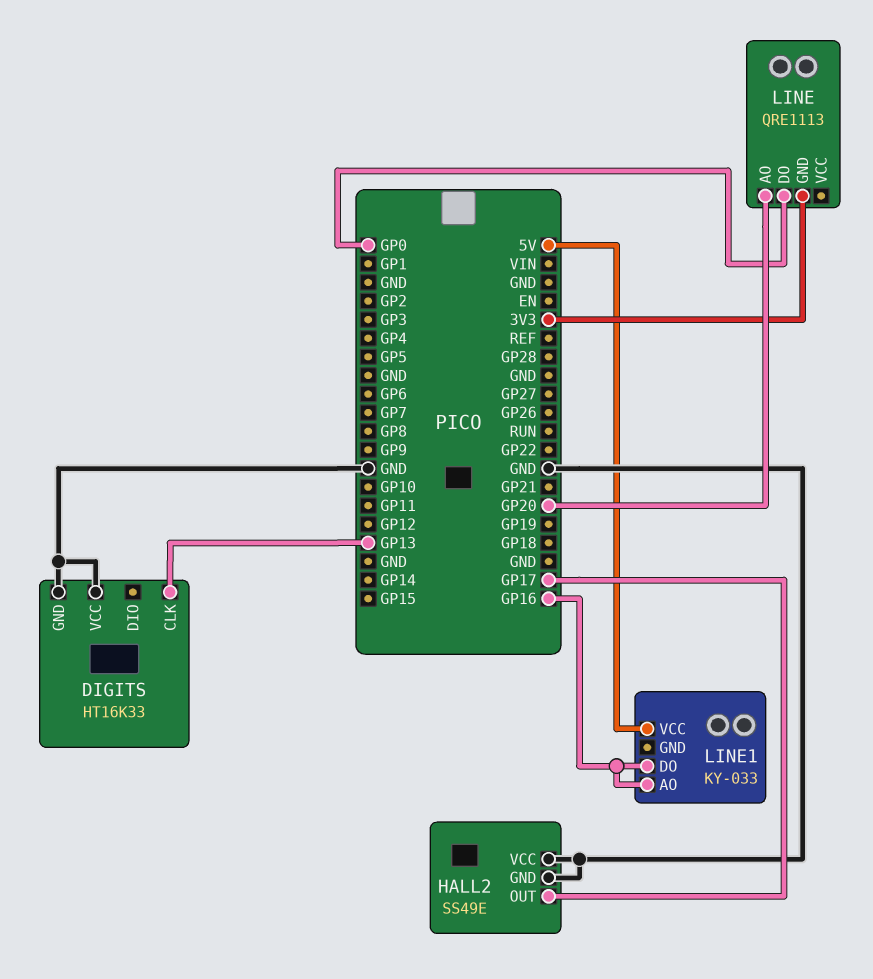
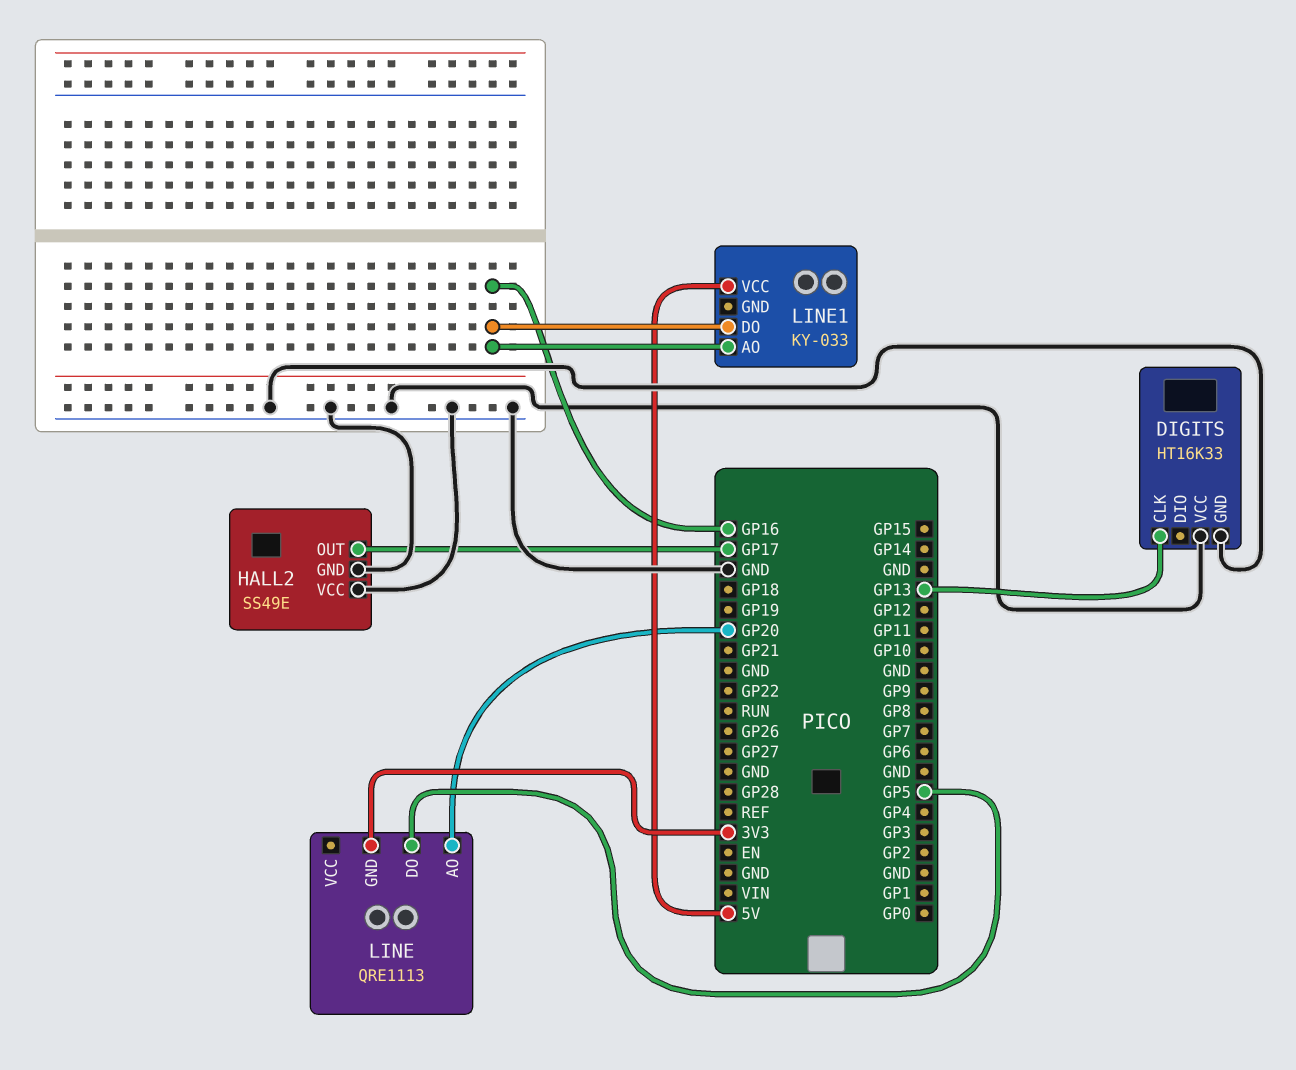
LINE pin DO: GP0 -> GP5

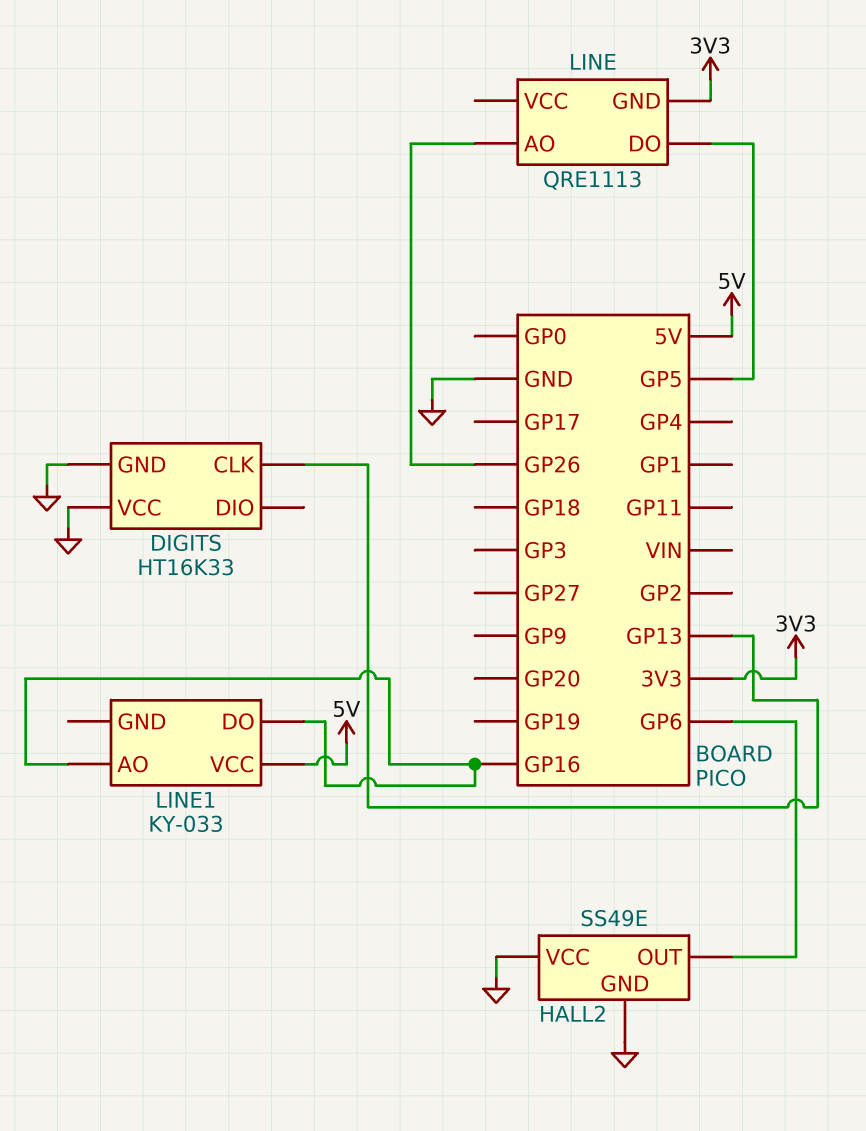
HALL2 pin OUT: GP17 -> GP6
LINE pin AO: GP20 -> GP26

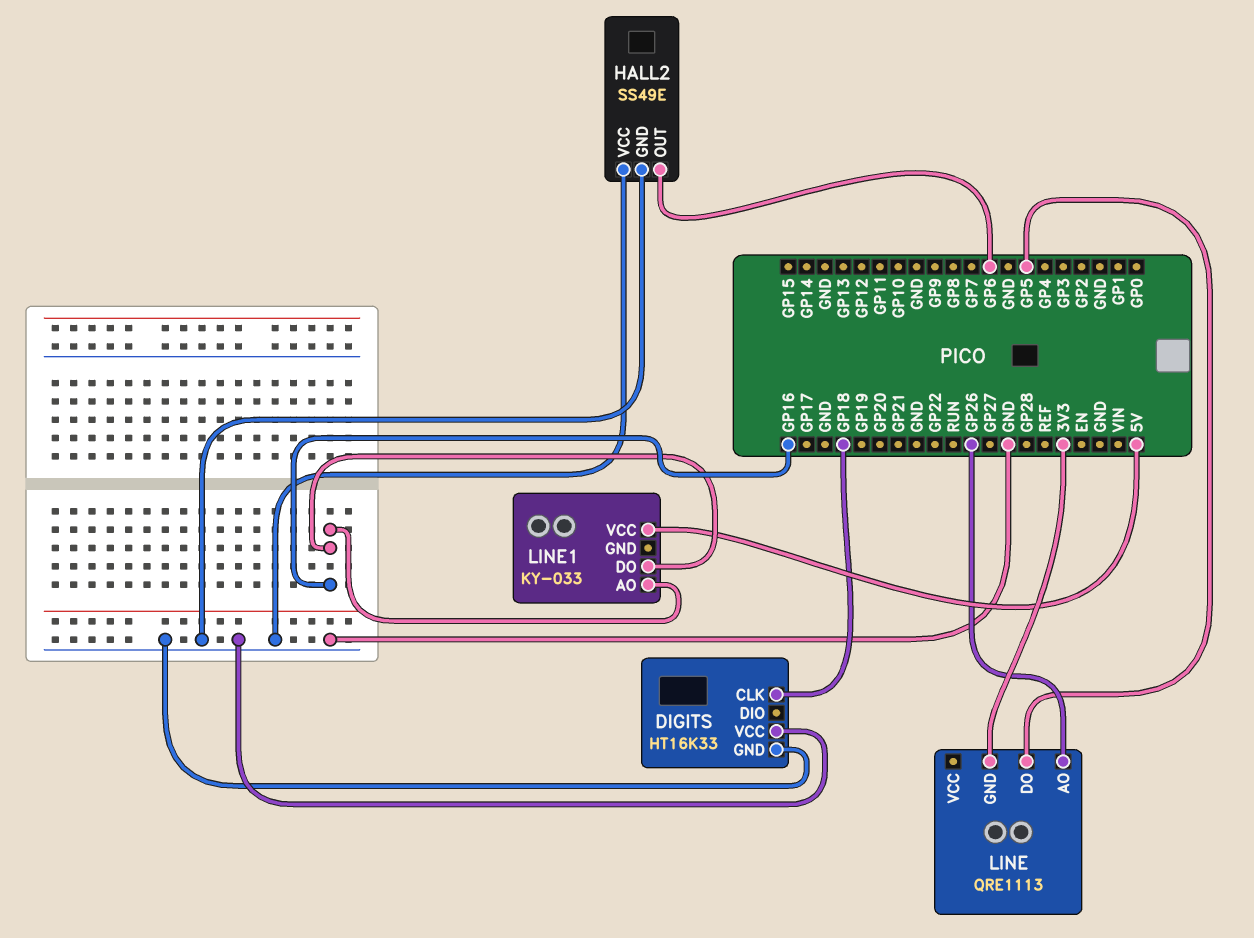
DIGITS pin CLK: GP13 -> GP18

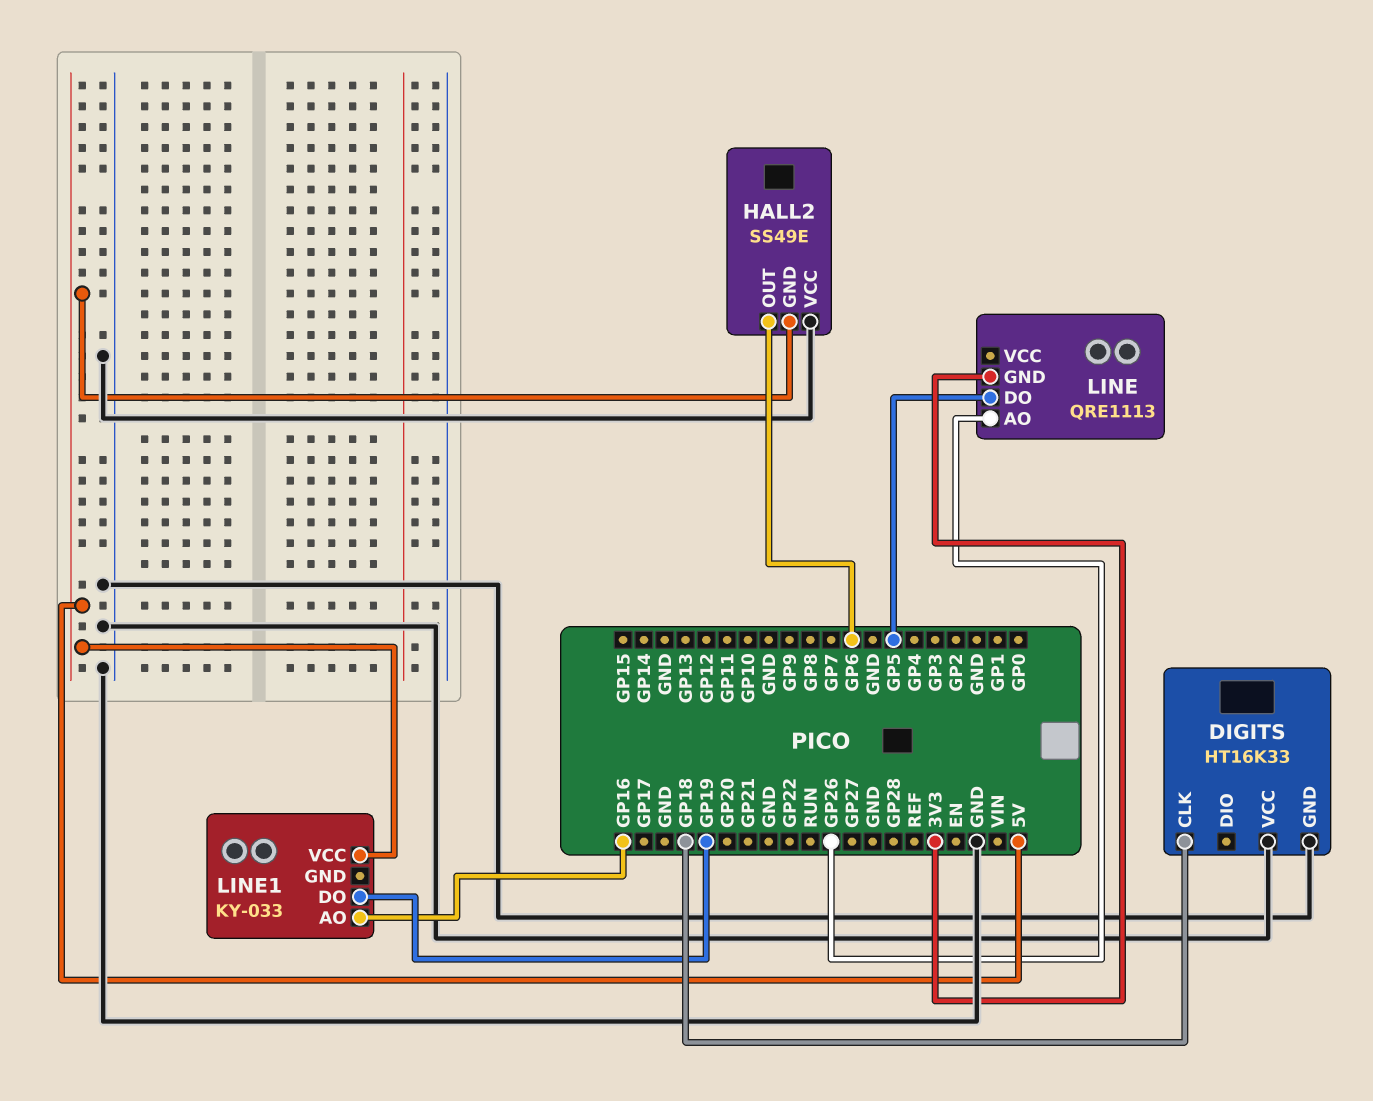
HALL2 pin GND: GND -> 5V
LINE1 pin DO: GP16 -> GP19

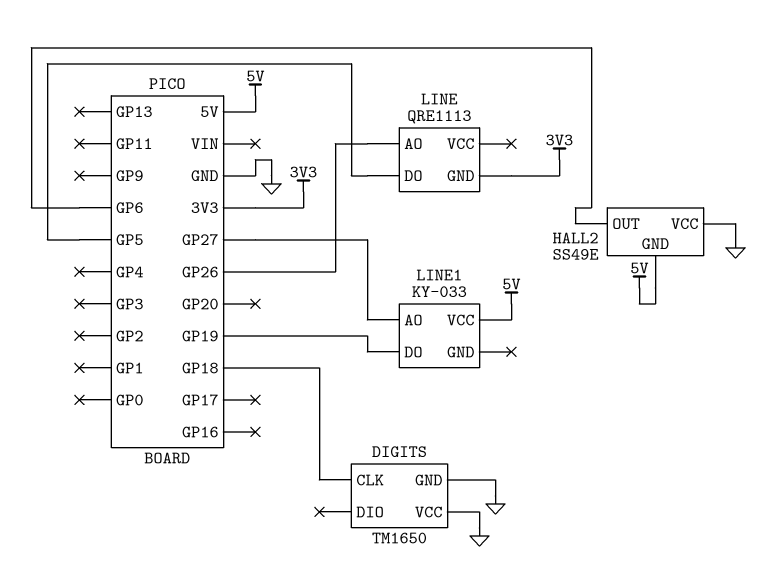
DIGITS: HT16K33 -> TM1650
LINE1 pin AO: GP16 -> GP27

